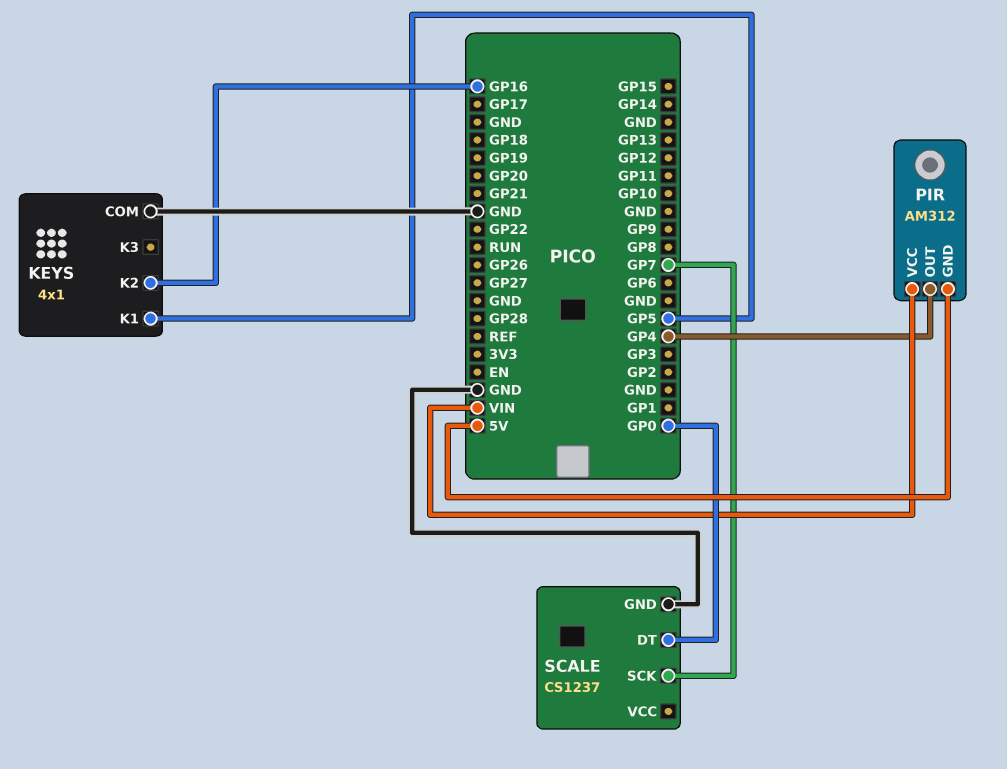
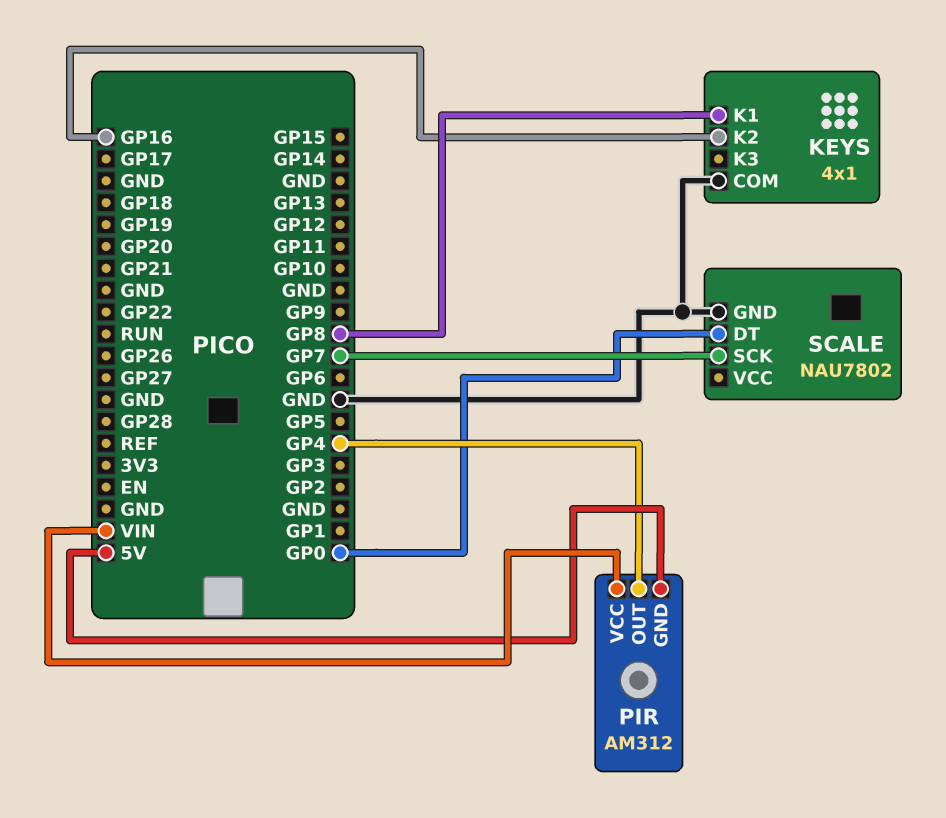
KEYS pin K1: GP5 -> GP8
SCALE: CS1237 -> NAU7802

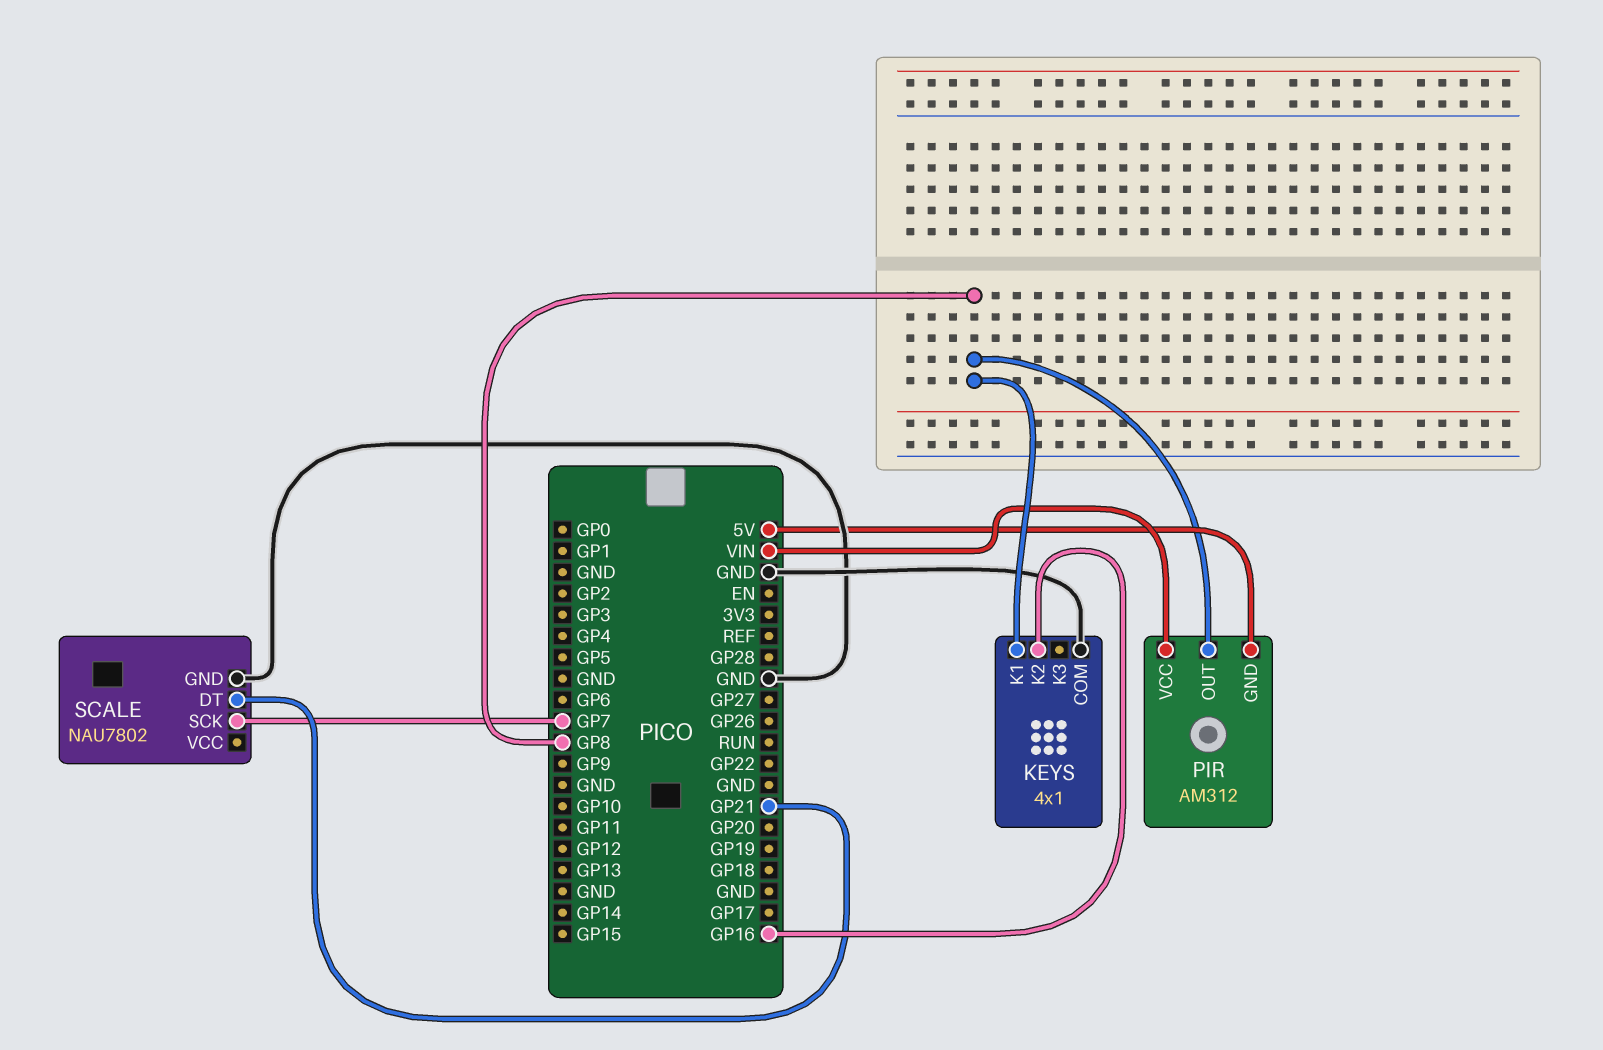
PIR pin OUT: GP4 -> GP8
SCALE pin DT: GP0 -> GP21

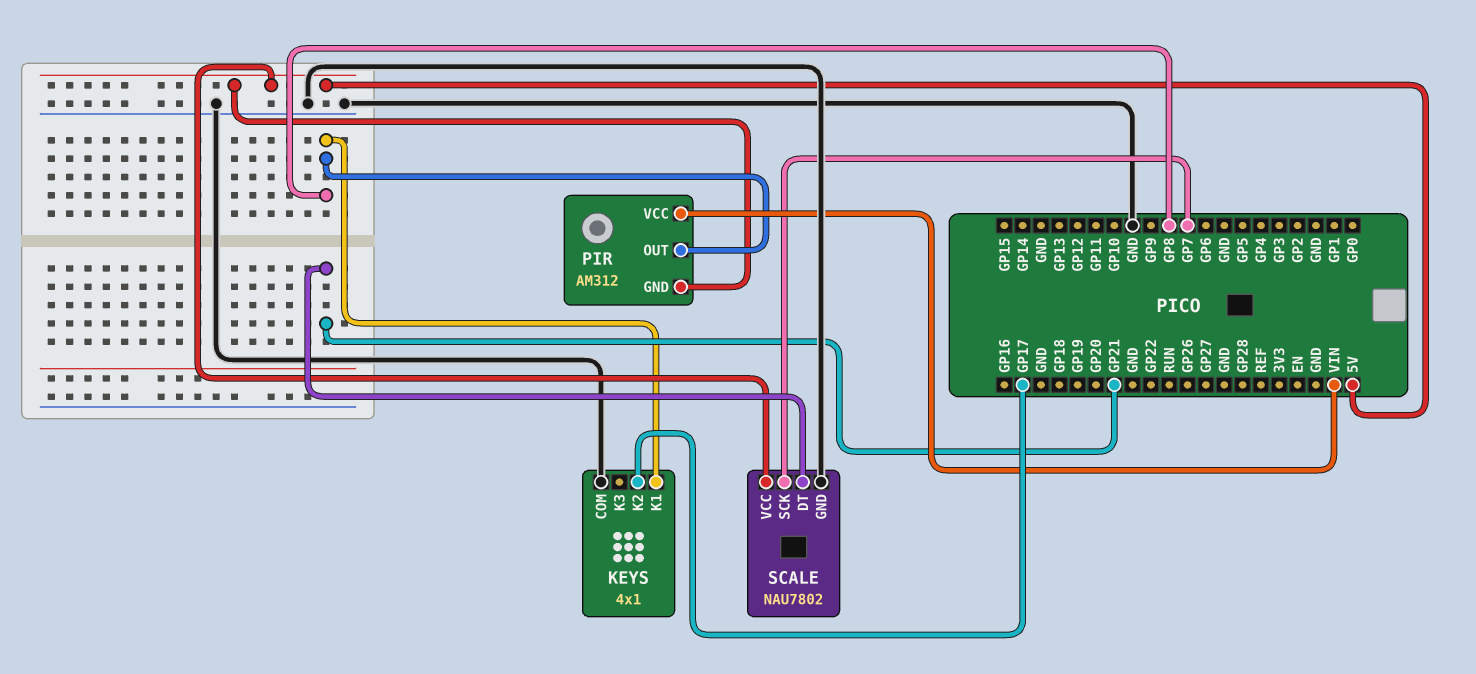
KEYS pin K2: GP16 -> GP17
SCALE pin VCC: none -> 5V

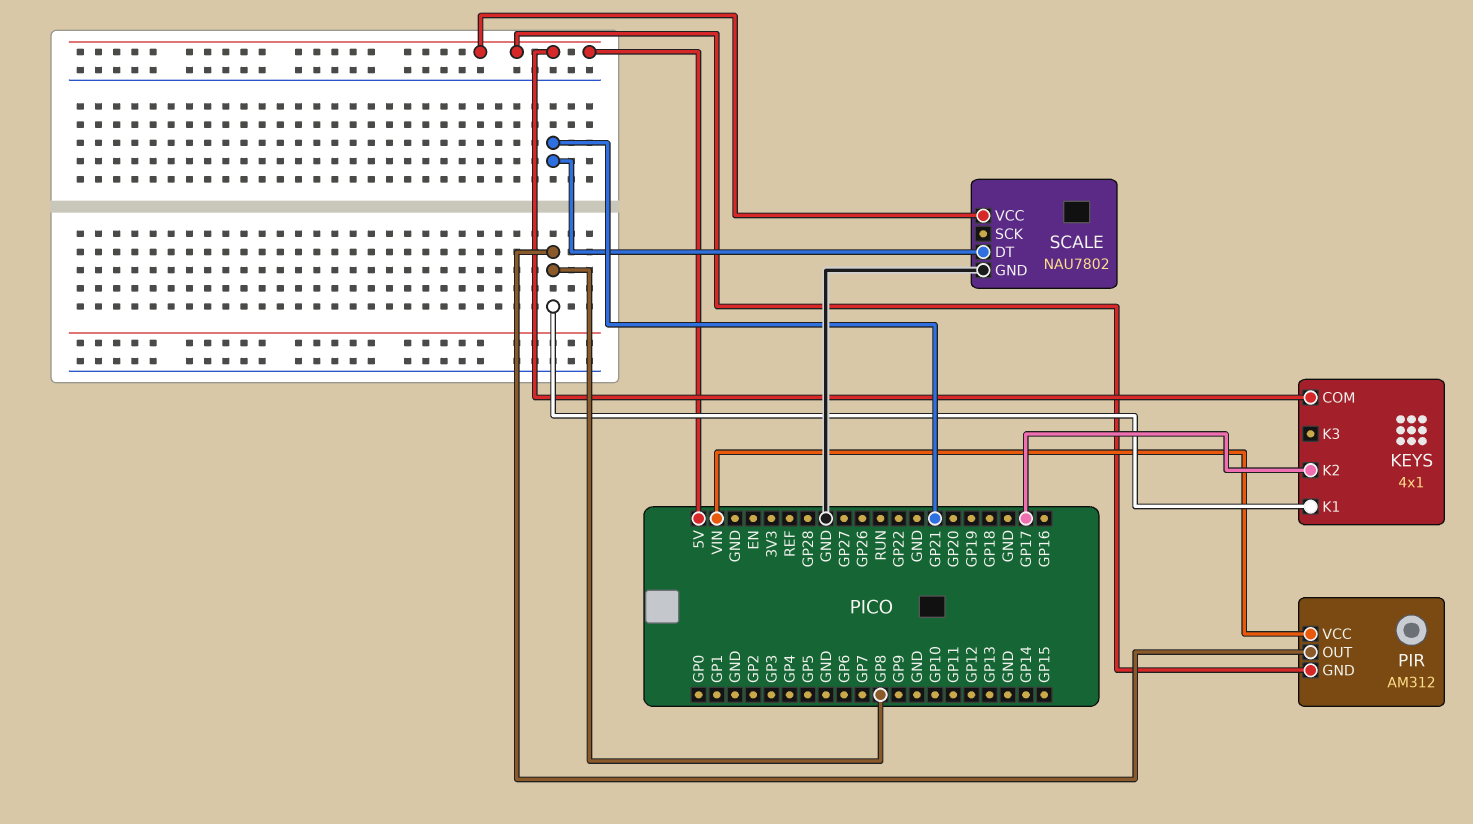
KEYS pin COM: GND -> 5V
SCALE pin SCK: GP7 -> none

